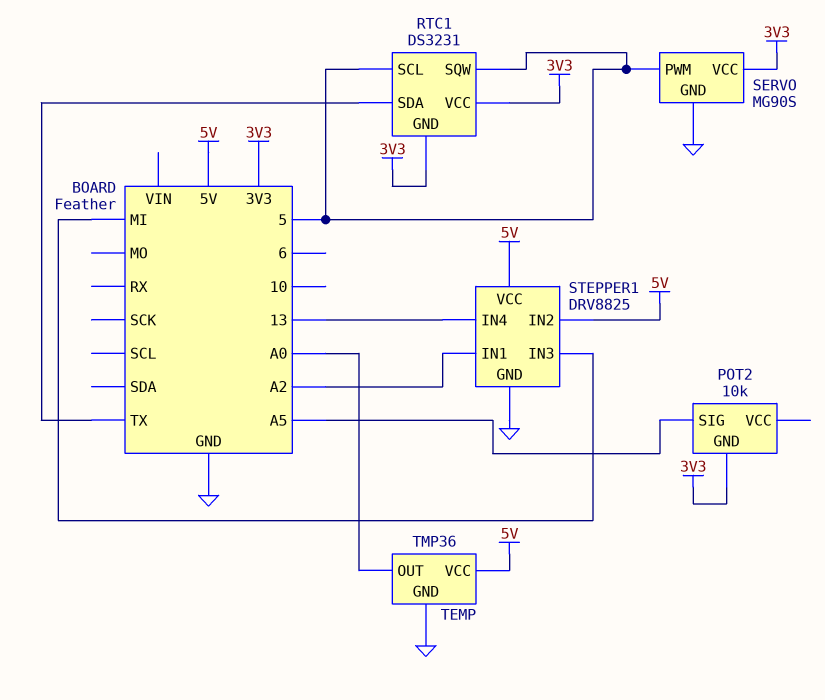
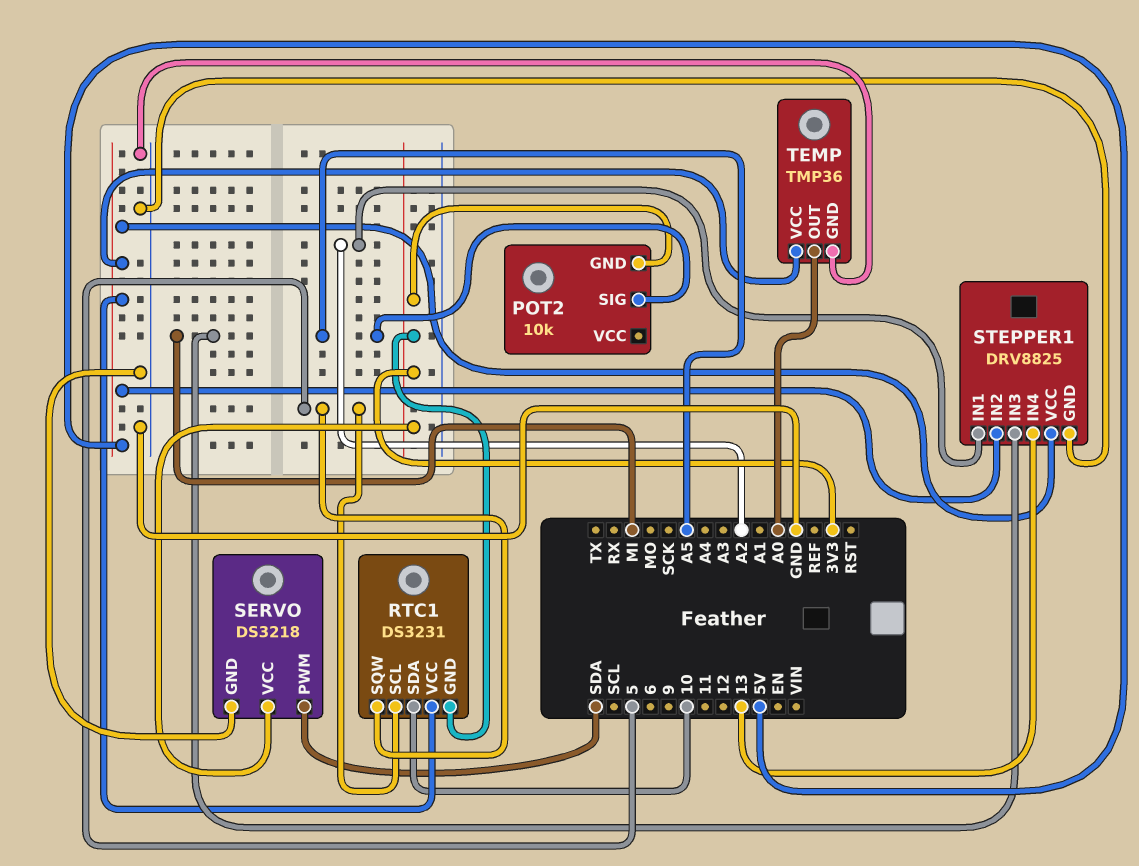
RTC1 pin SDA: TX -> 10
RTC1 pin VCC: 3V3 -> 5V
SERVO: MG90S -> DS3218
SERVO pin PWM: 5 -> SDA

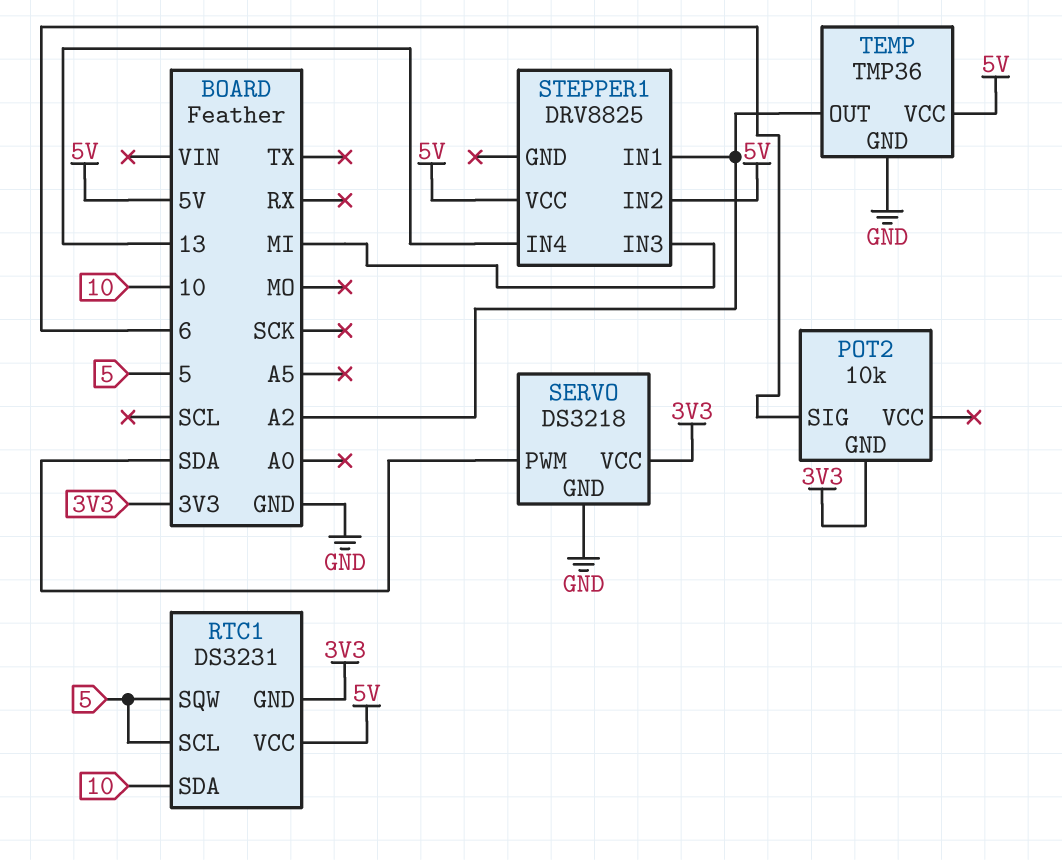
POT2 pin SIG: A5 -> 6
STEPPER1 pin GND: GND -> none
TEMP pin OUT: A0 -> A2

